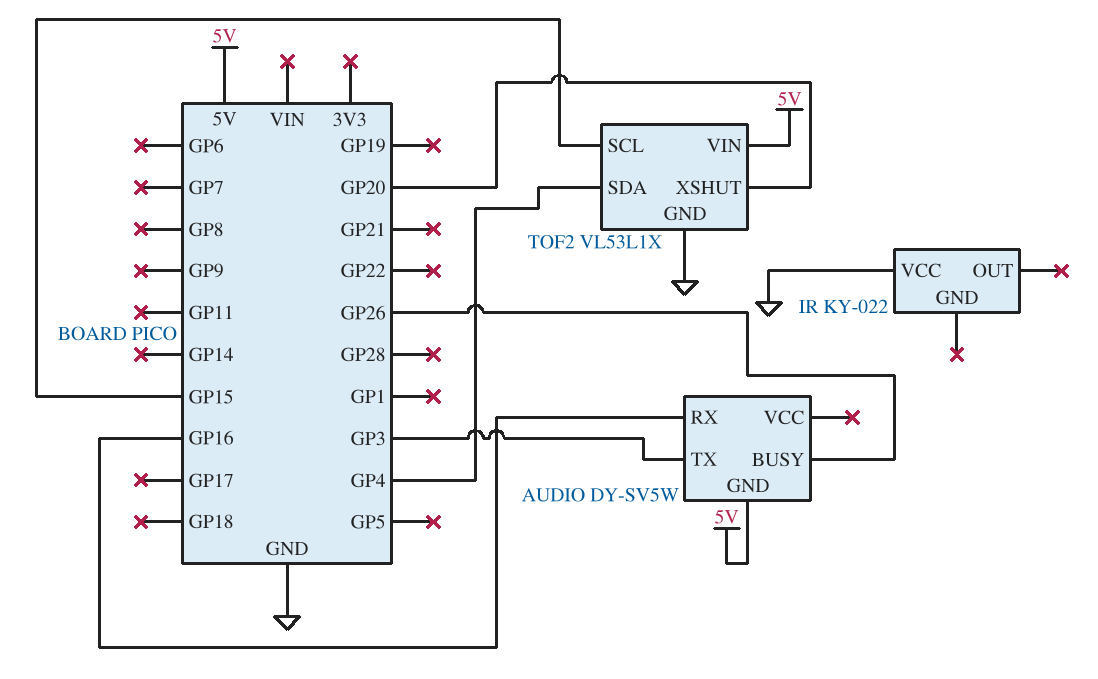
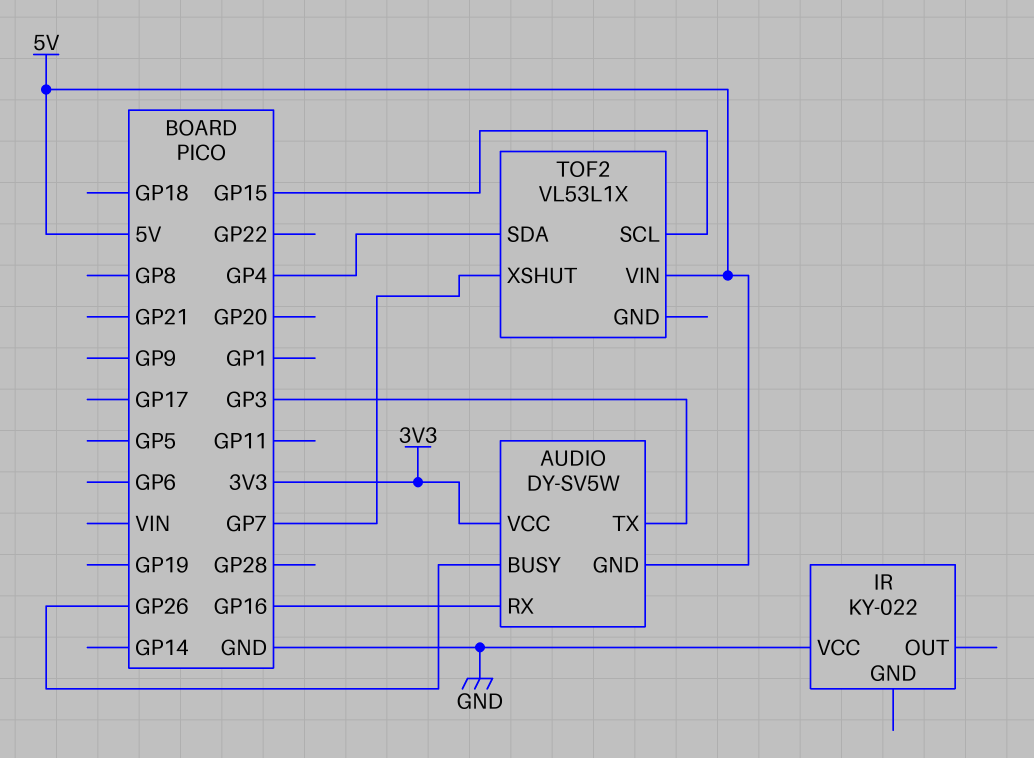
AUDIO pin VCC: none -> 3V3
TOF2 pin GND: GND -> none
TOF2 pin XSHUT: GP20 -> GP7

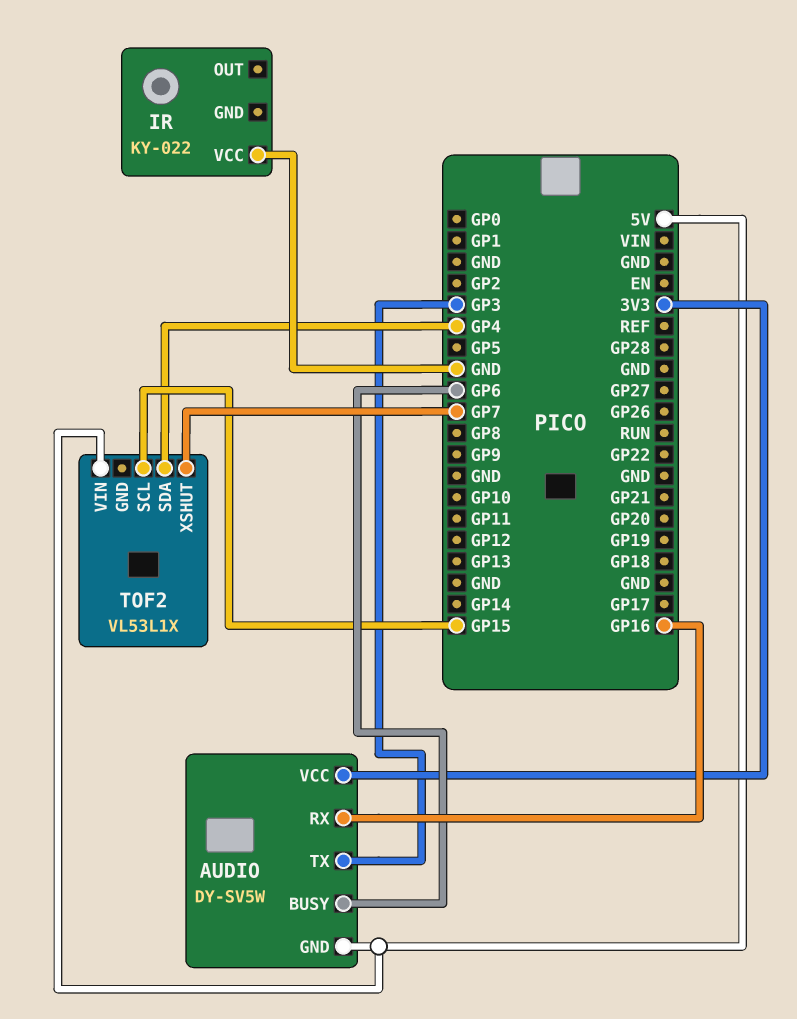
AUDIO pin BUSY: GP26 -> GP6

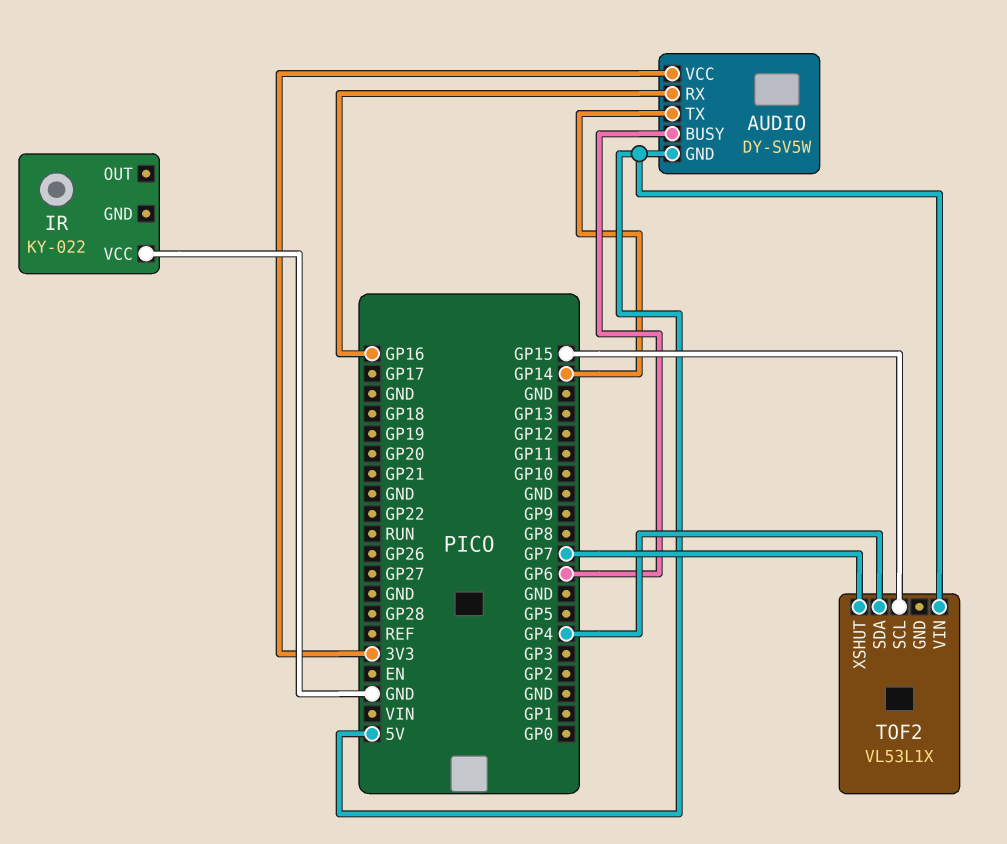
AUDIO pin TX: GP3 -> GP14

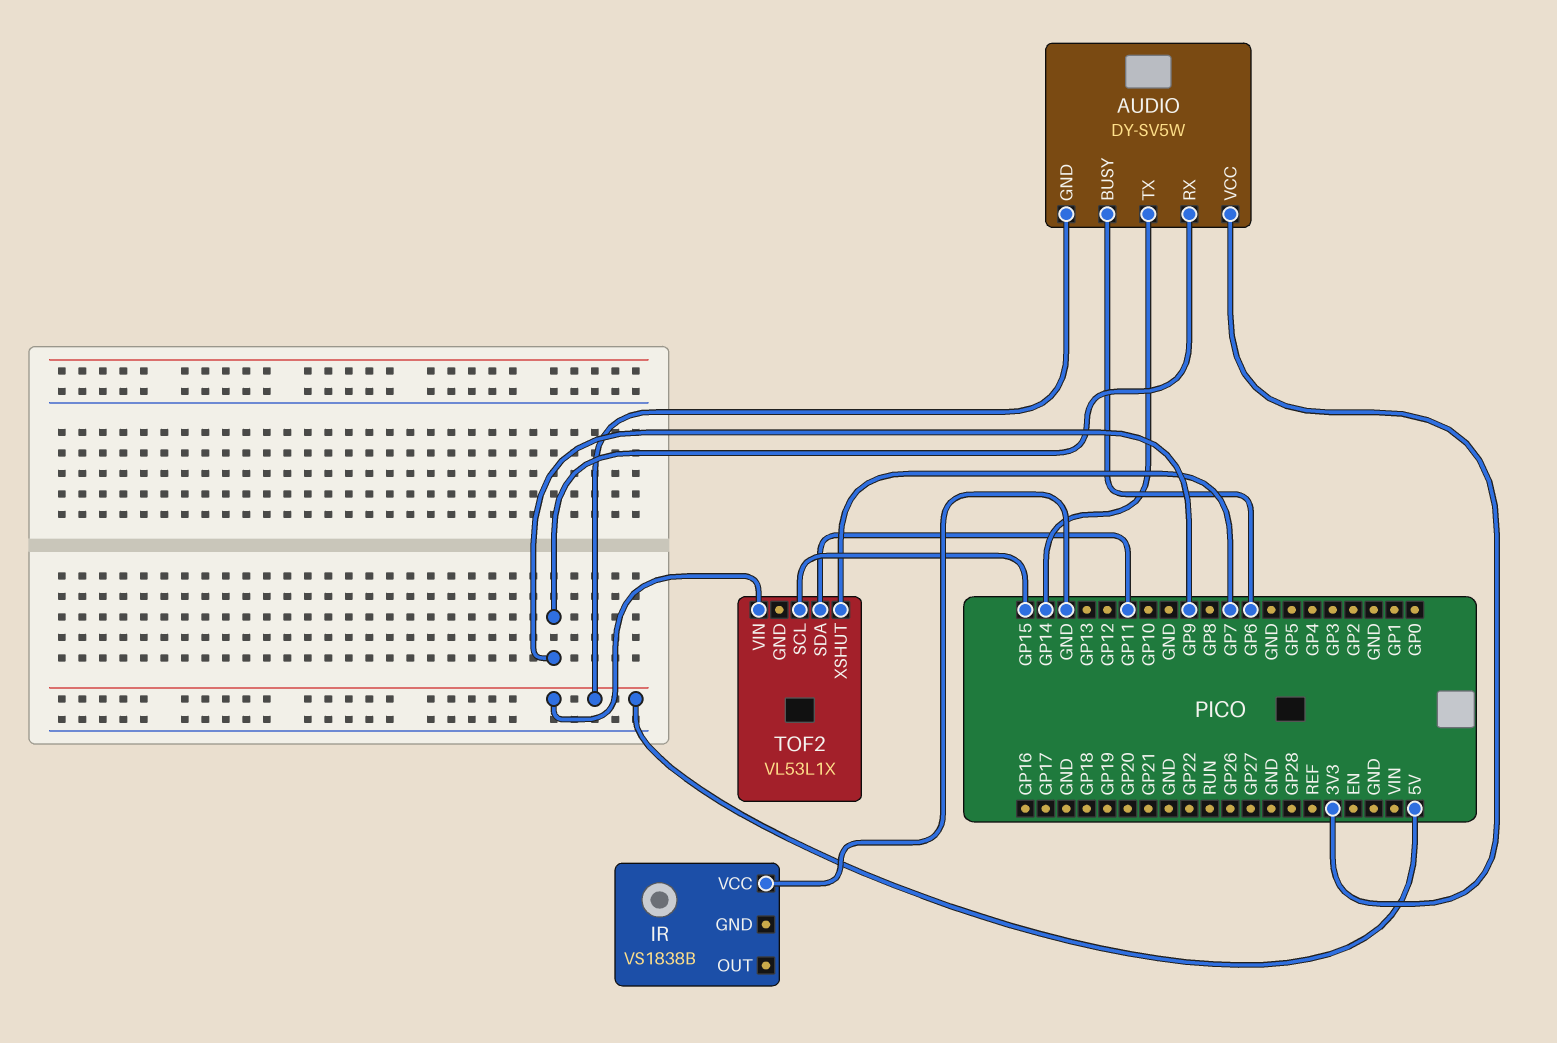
AUDIO pin RX: GP16 -> GP9
IR: KY-022 -> VS1838B
TOF2 pin SDA: GP4 -> GP11

